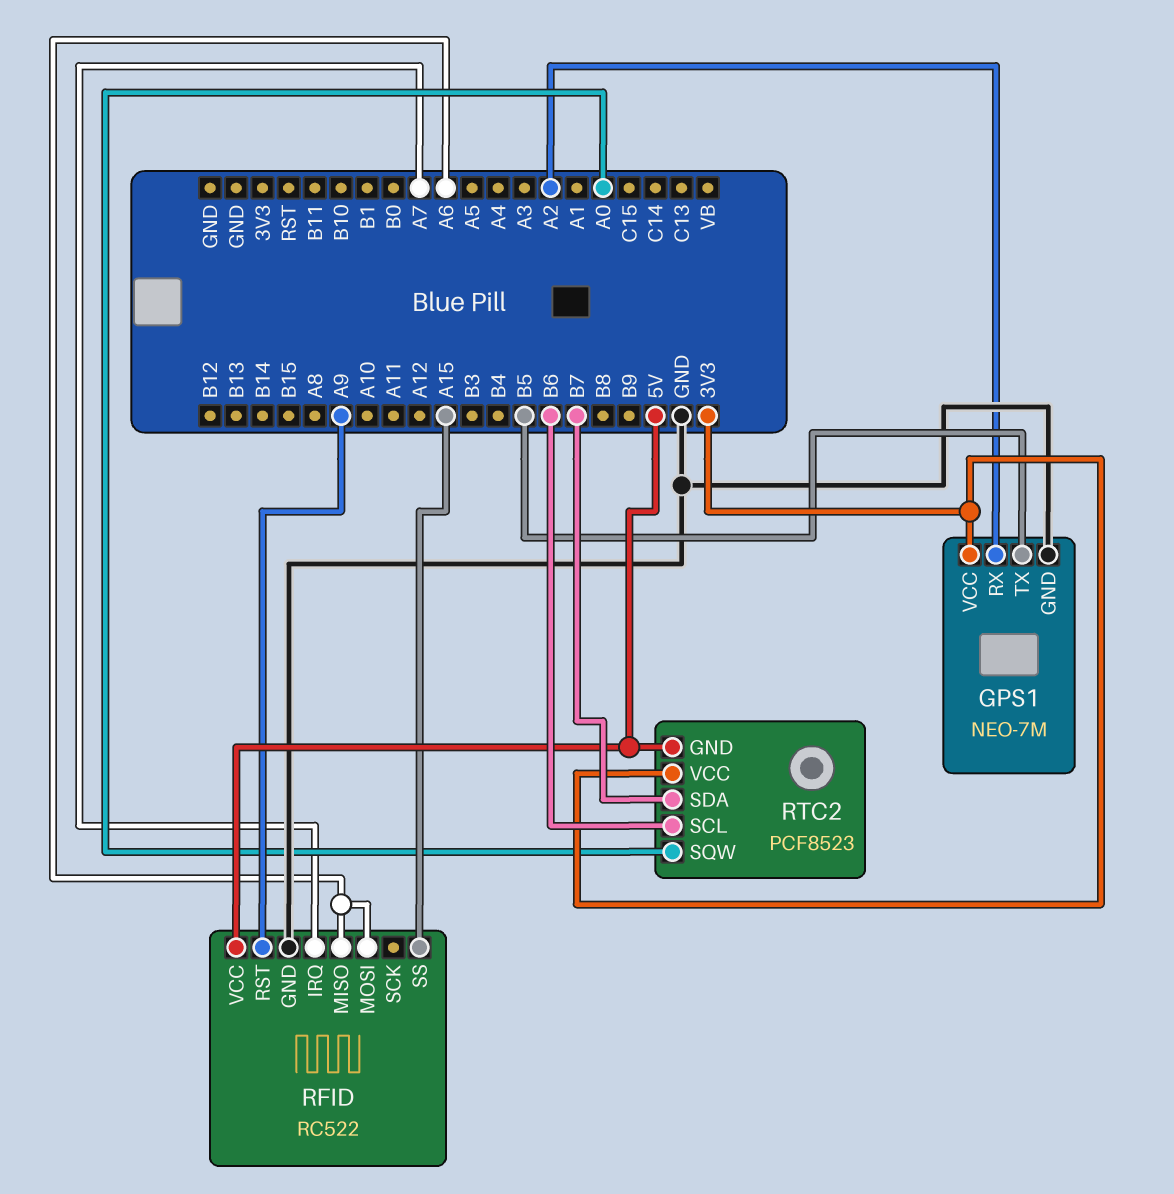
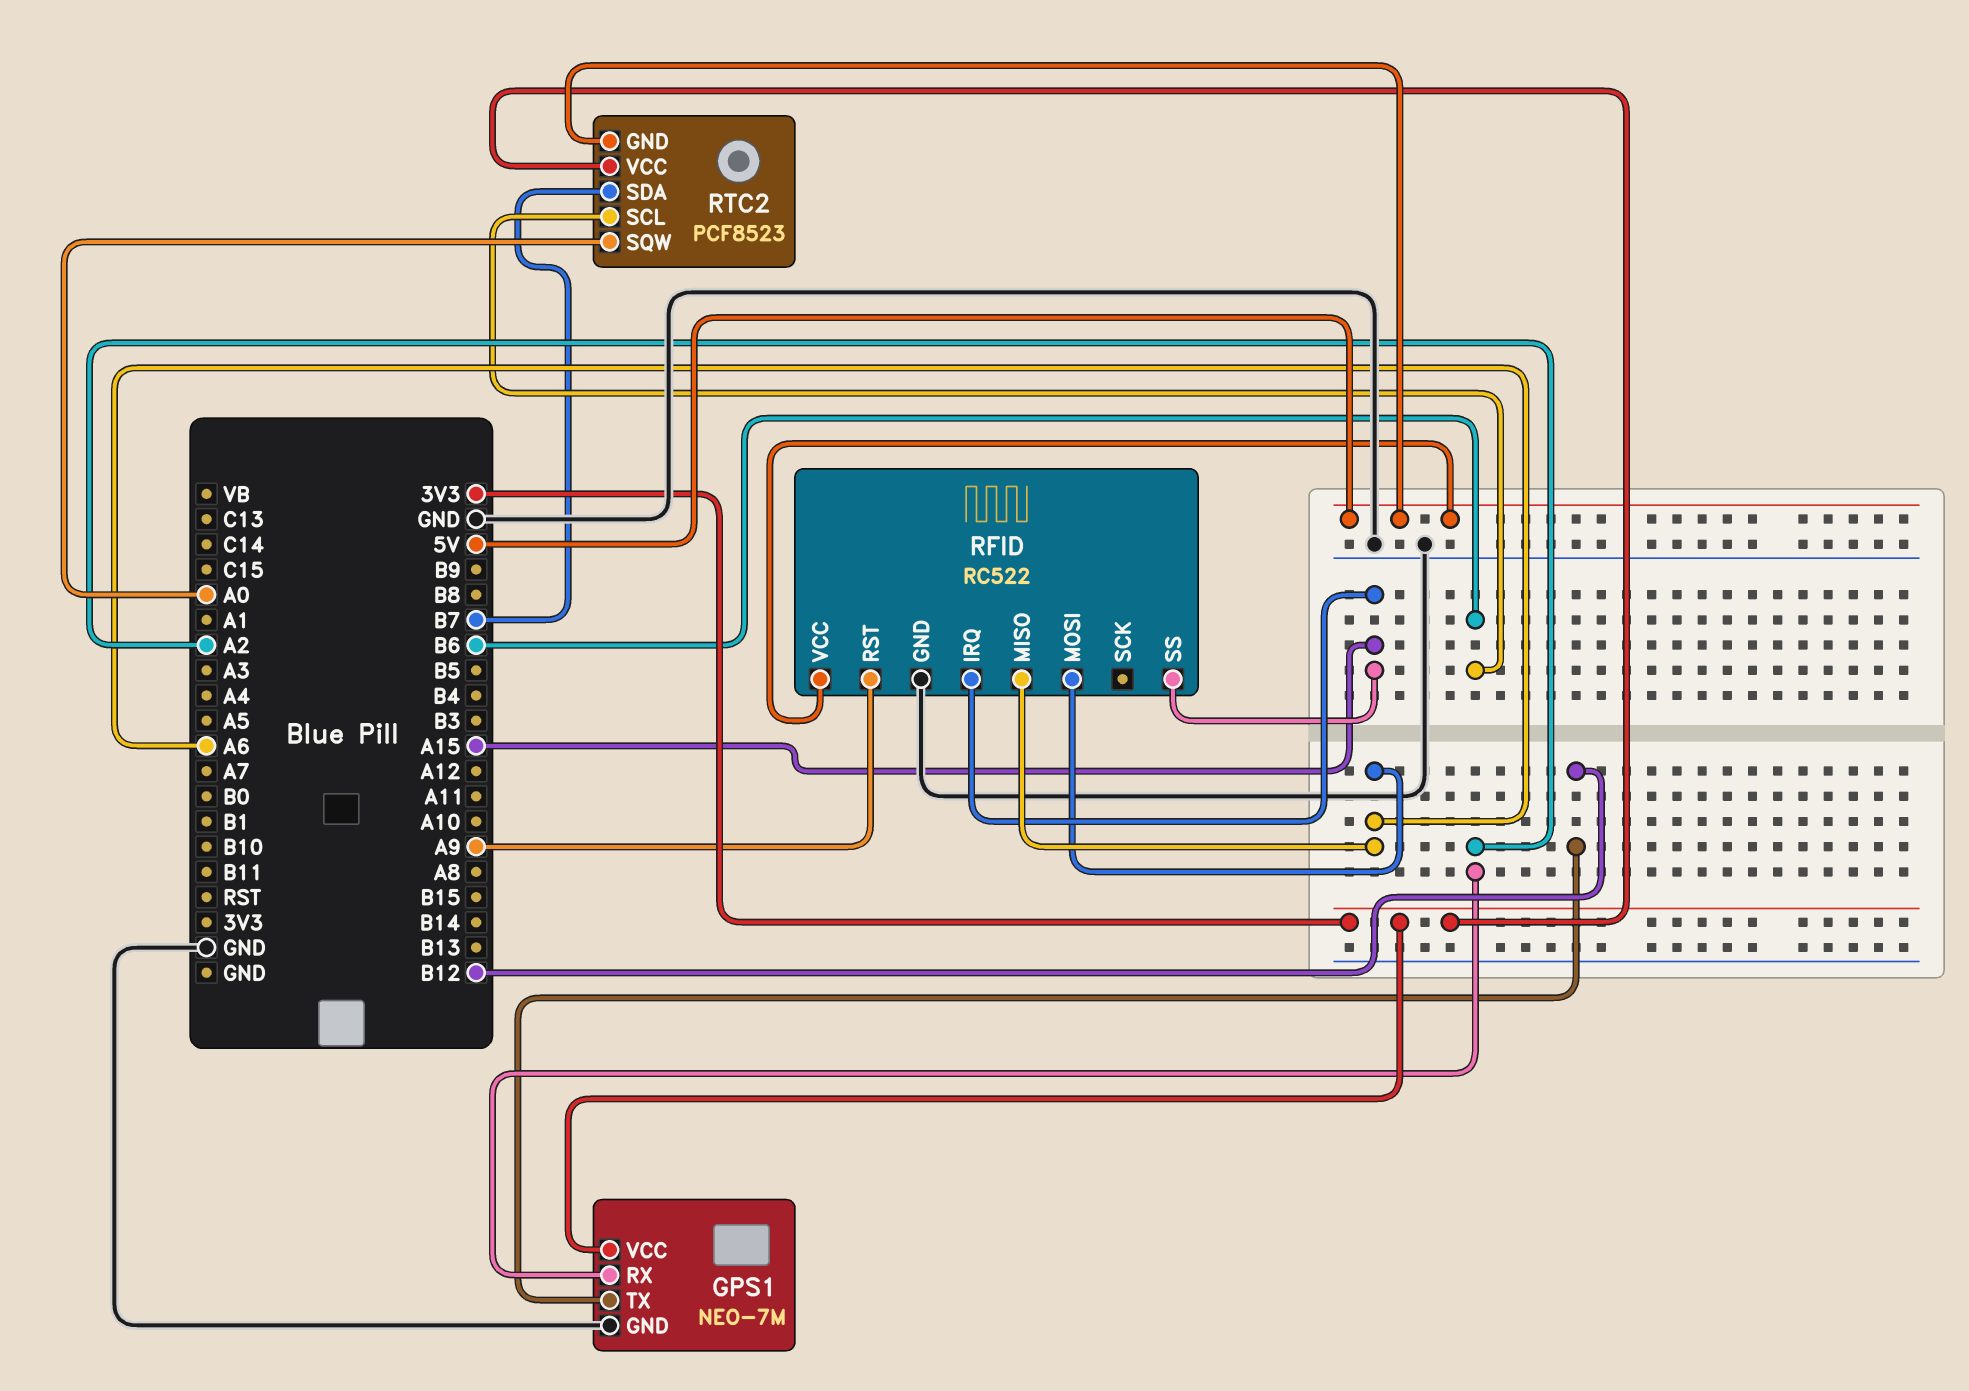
GPS1 pin TX: B5 -> B12
RFID pin IRQ: A7 -> A15

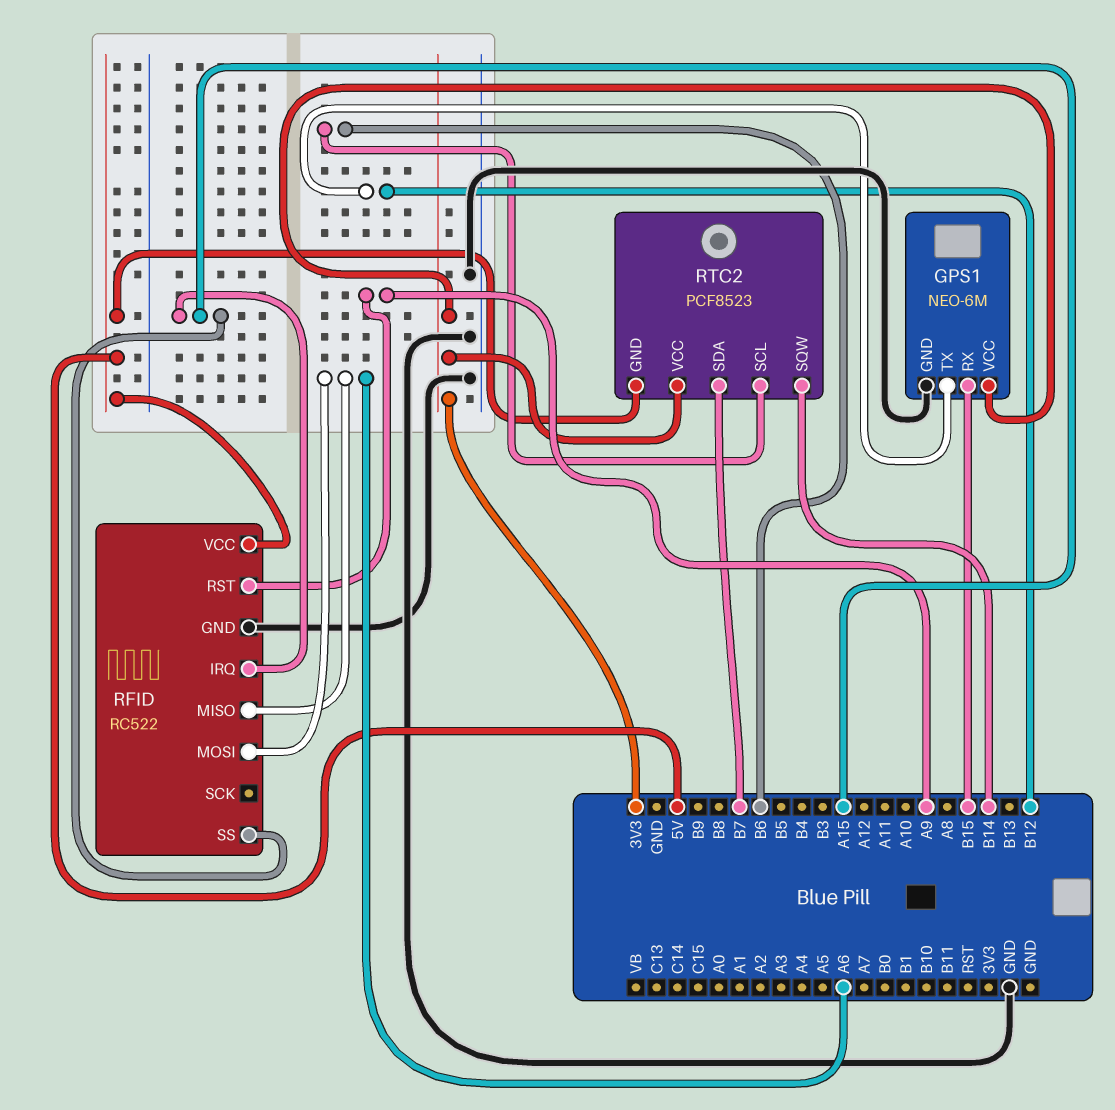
GPS1: NEO-7M -> NEO-6M
GPS1 pin RX: A2 -> B15
RTC2 pin SQW: A0 -> B14

